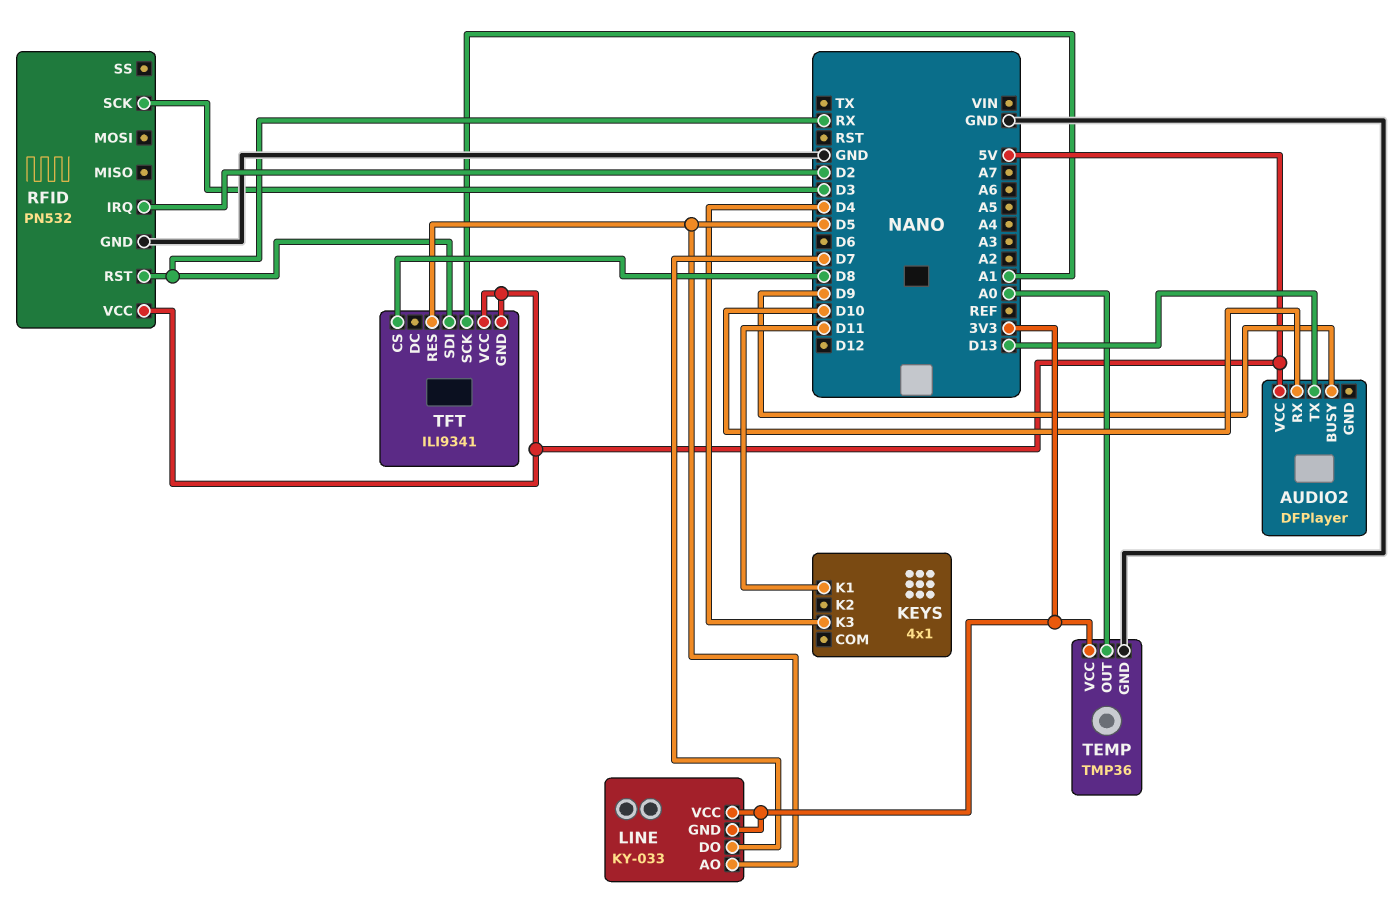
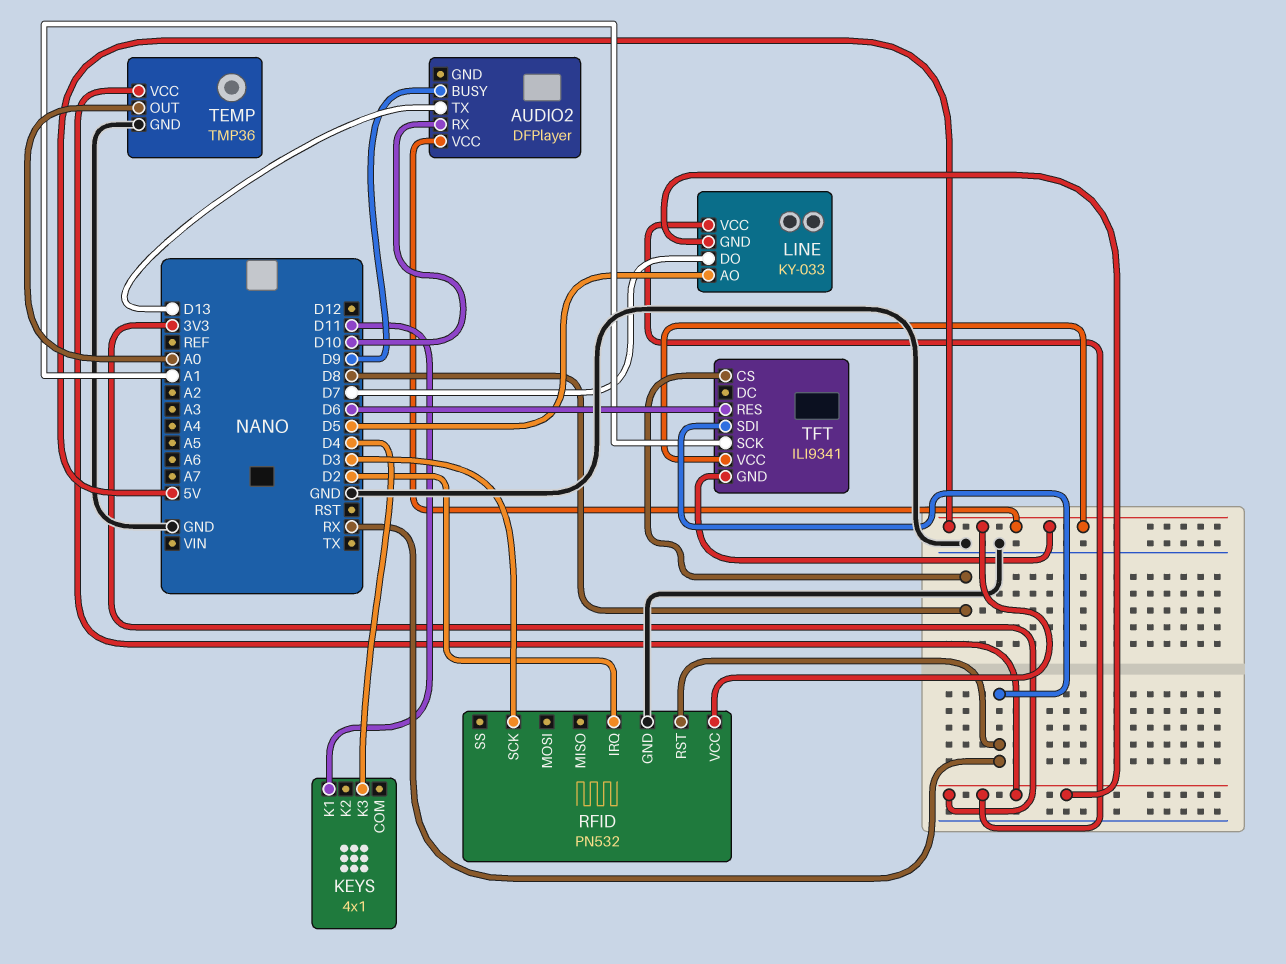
TFT pin RES: D5 -> D6

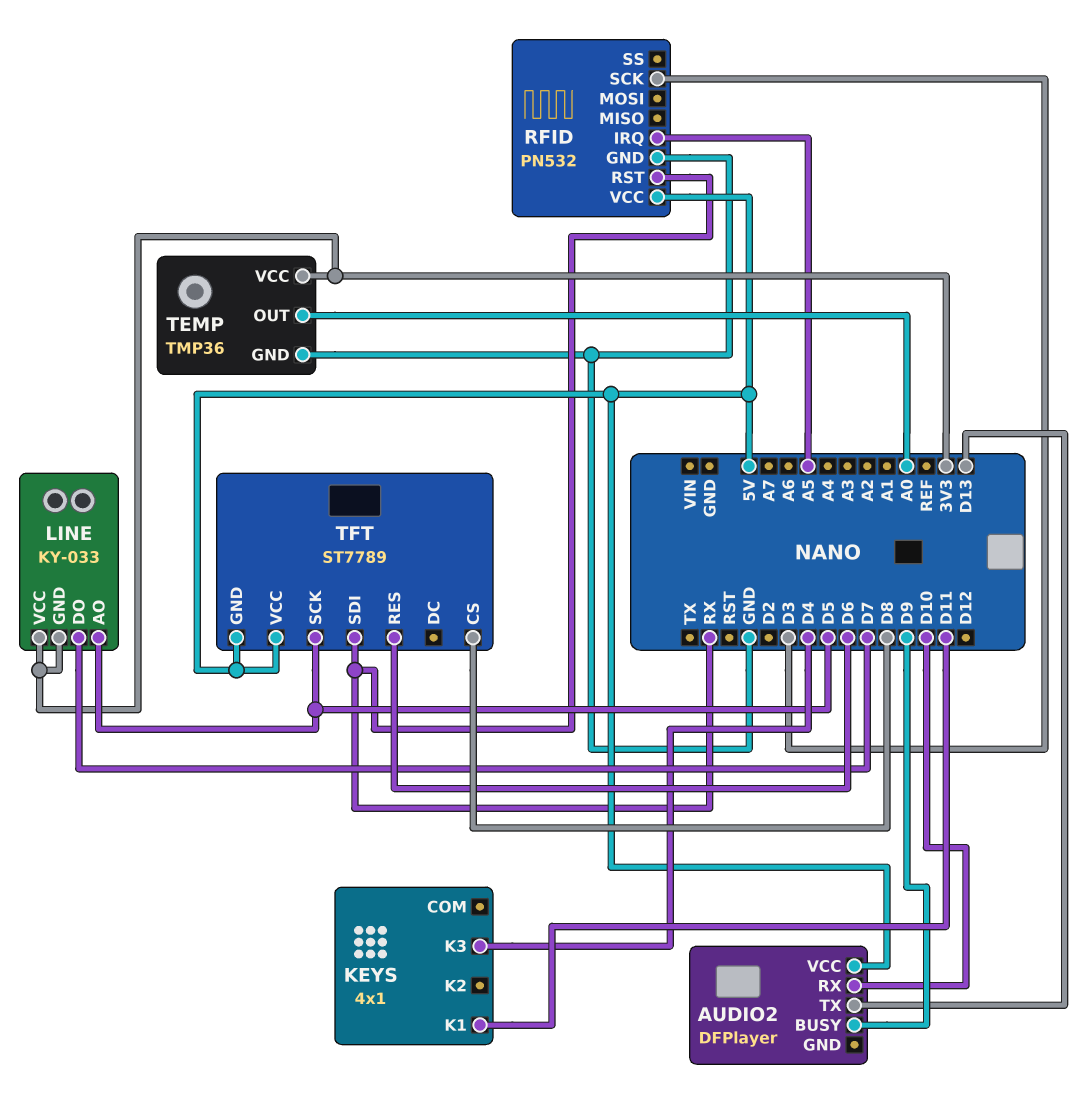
RFID pin IRQ: D2 -> A5
TFT: ILI9341 -> ST7789
TFT pin SCK: A1 -> D5

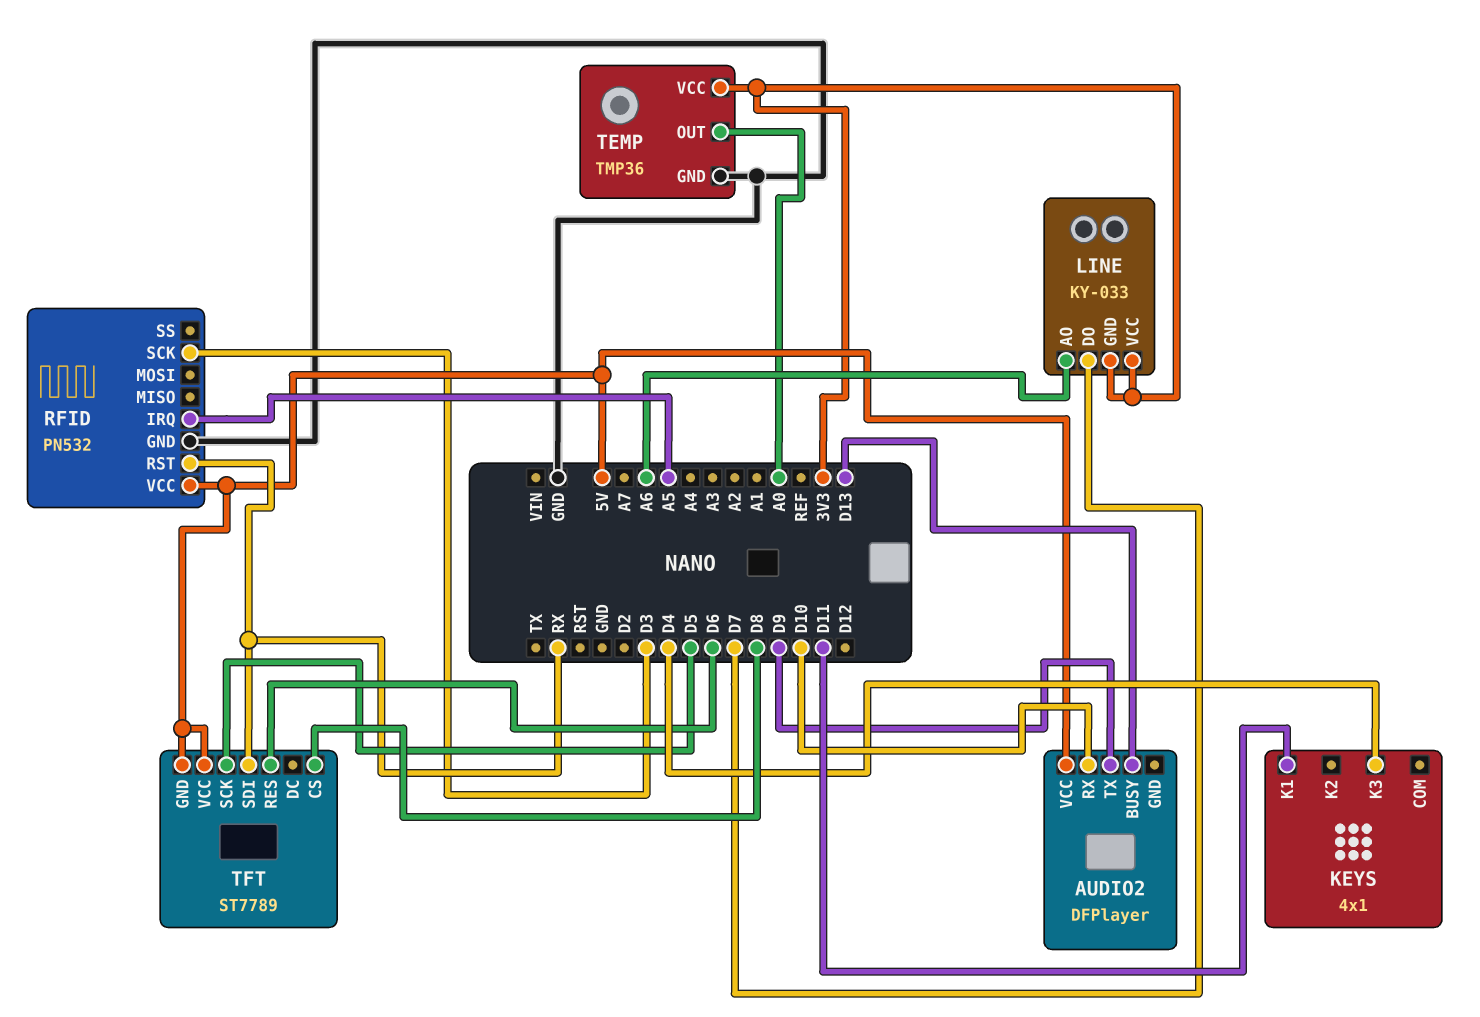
AUDIO2 pin BUSY: D9 -> D13
AUDIO2 pin TX: D13 -> D9
LINE pin AO: D5 -> A6

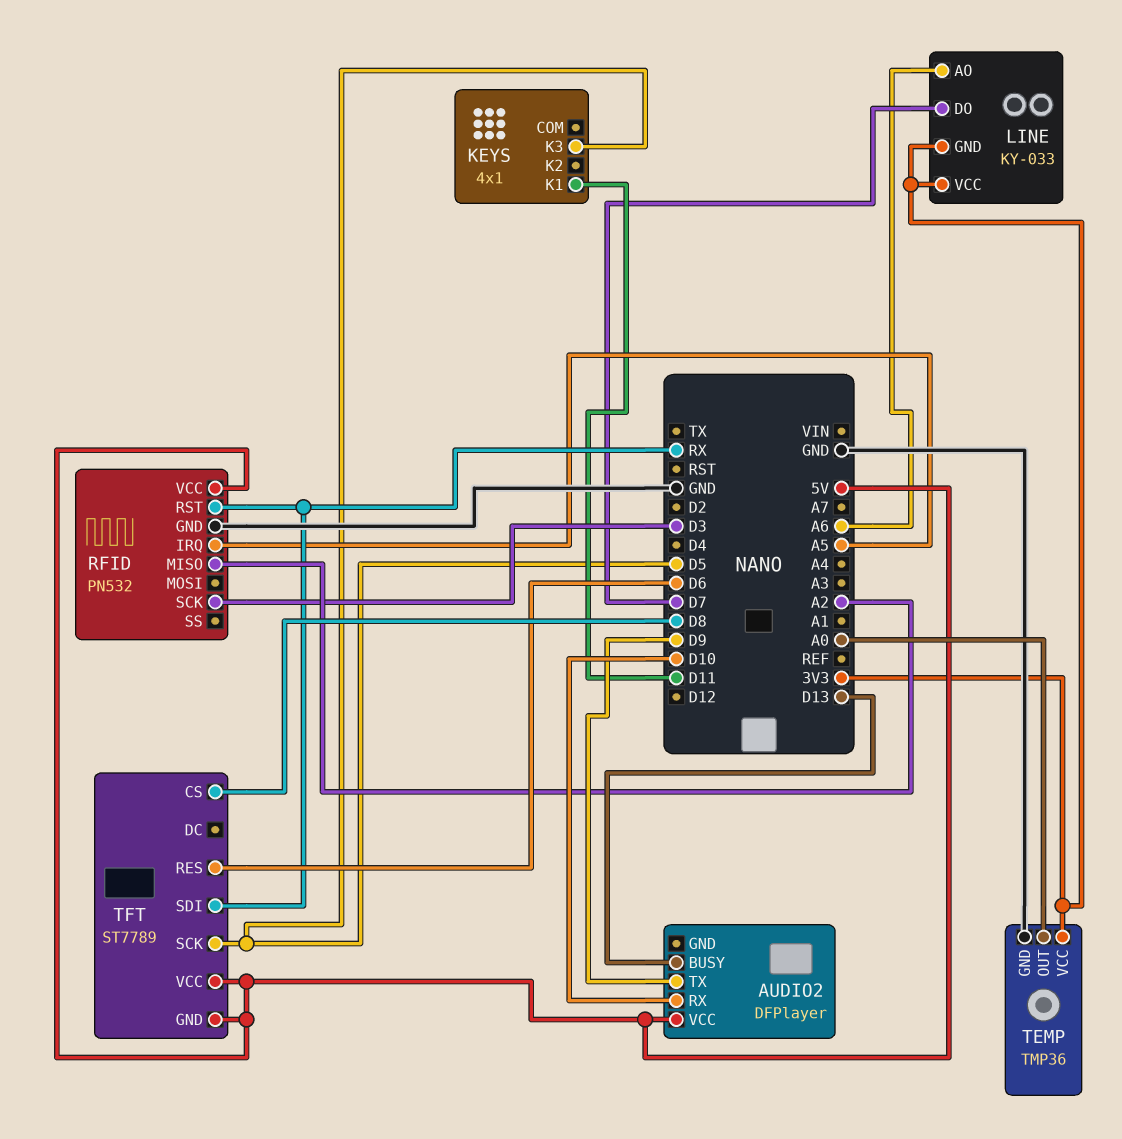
KEYS pin K3: D4 -> D5
RFID pin MISO: none -> A2

